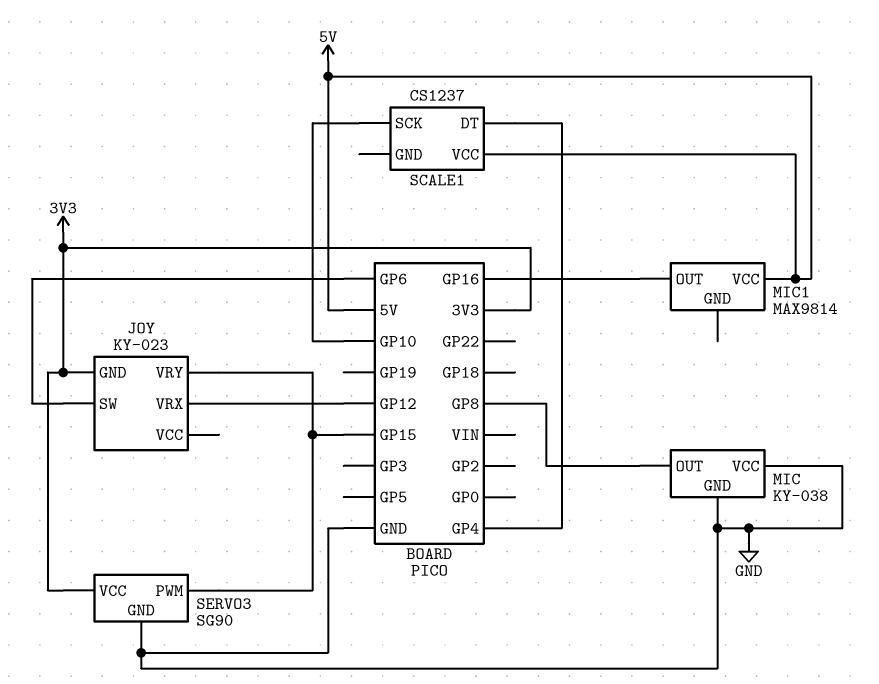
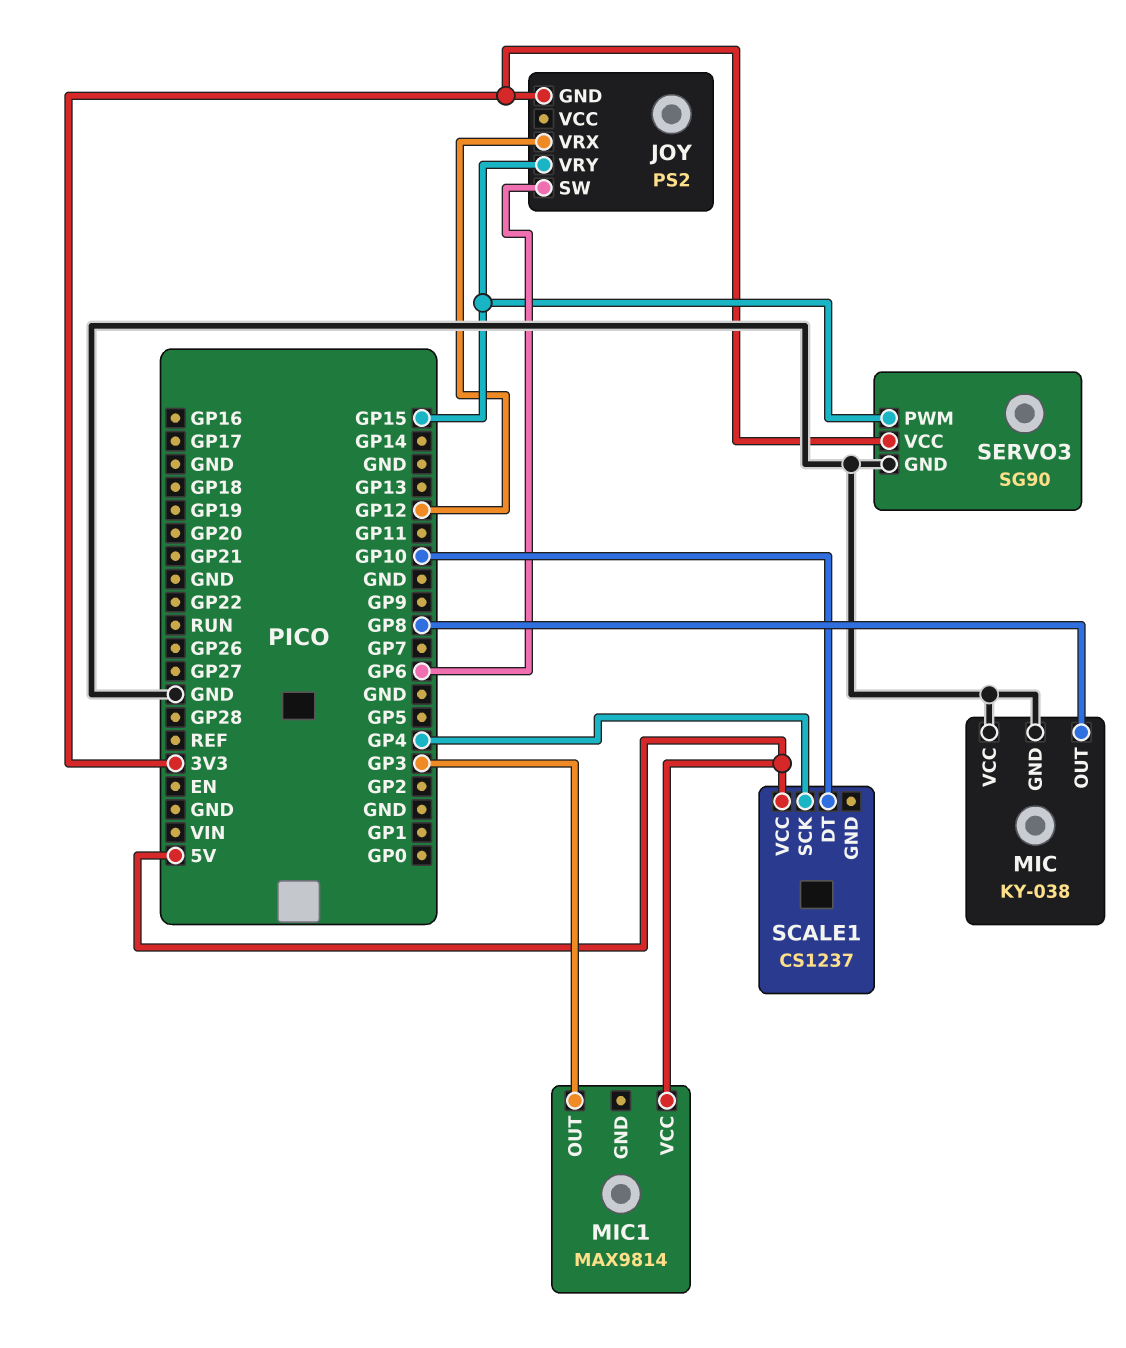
JOY: KY-023 -> PS2
MIC1 pin OUT: GP16 -> GP3
SCALE1 pin DT: GP4 -> GP10
SCALE1 pin SCK: GP10 -> GP4

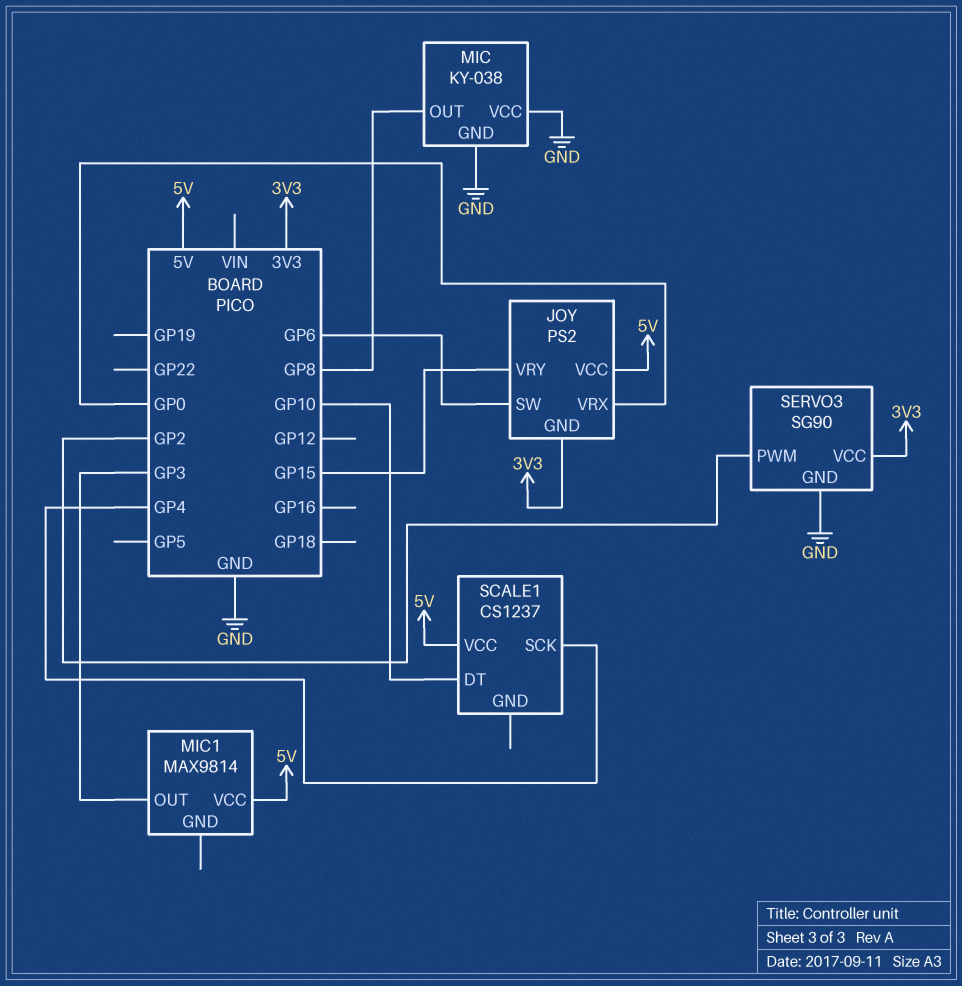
JOY pin VCC: none -> 5V
JOY pin VRX: GP12 -> GP0
SERVO3 pin PWM: GP15 -> GP2

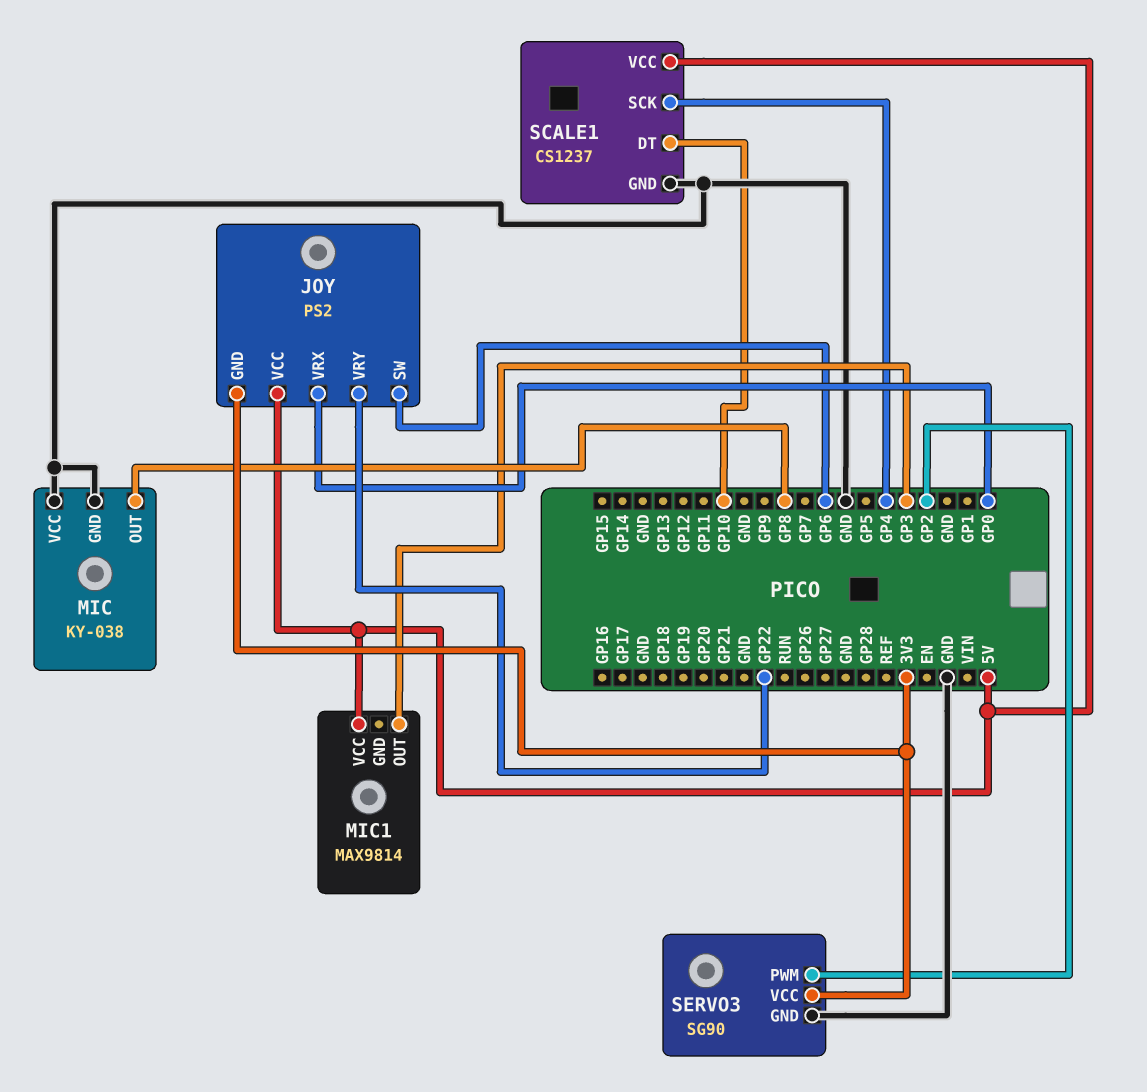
JOY pin VRY: GP15 -> GP22
SCALE1 pin GND: none -> GND

